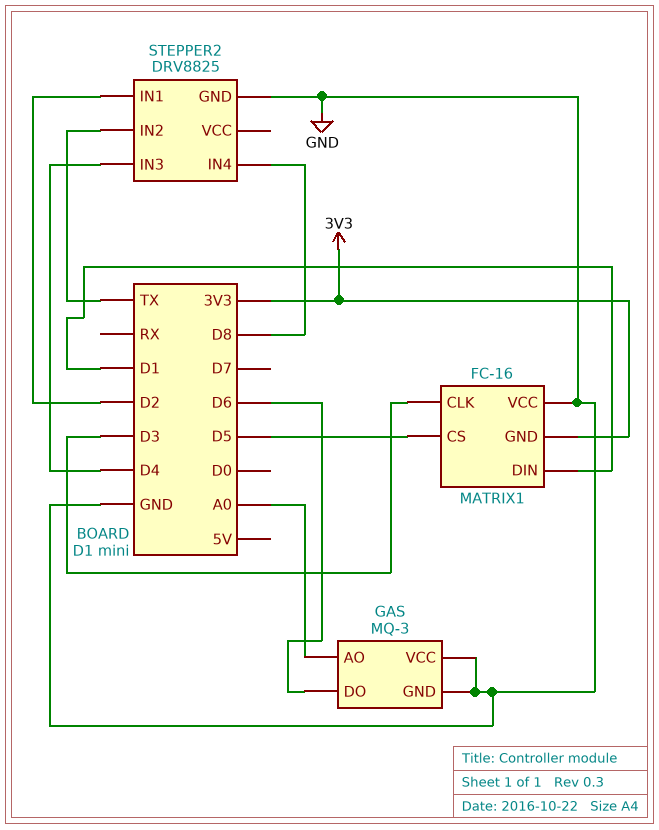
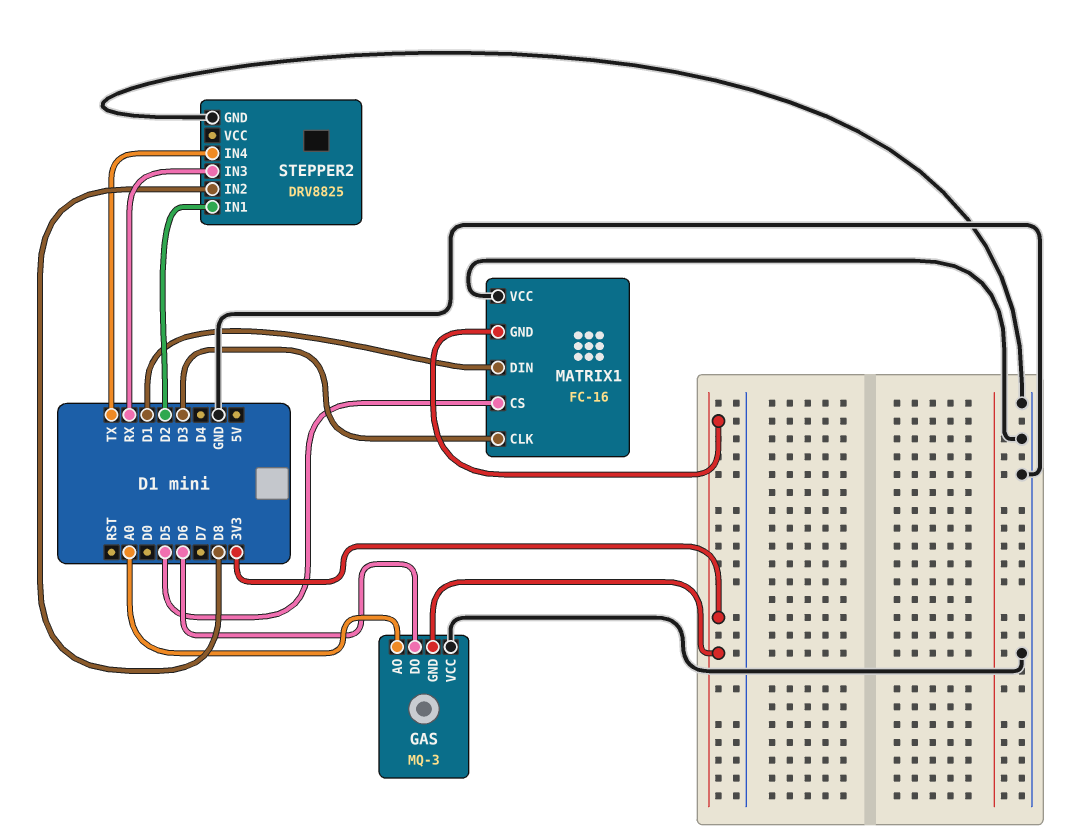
GAS pin GND: GND -> 3V3
STEPPER2 pin IN2: TX -> D8
STEPPER2 pin IN3: D4 -> RX
STEPPER2 pin IN4: D8 -> TX

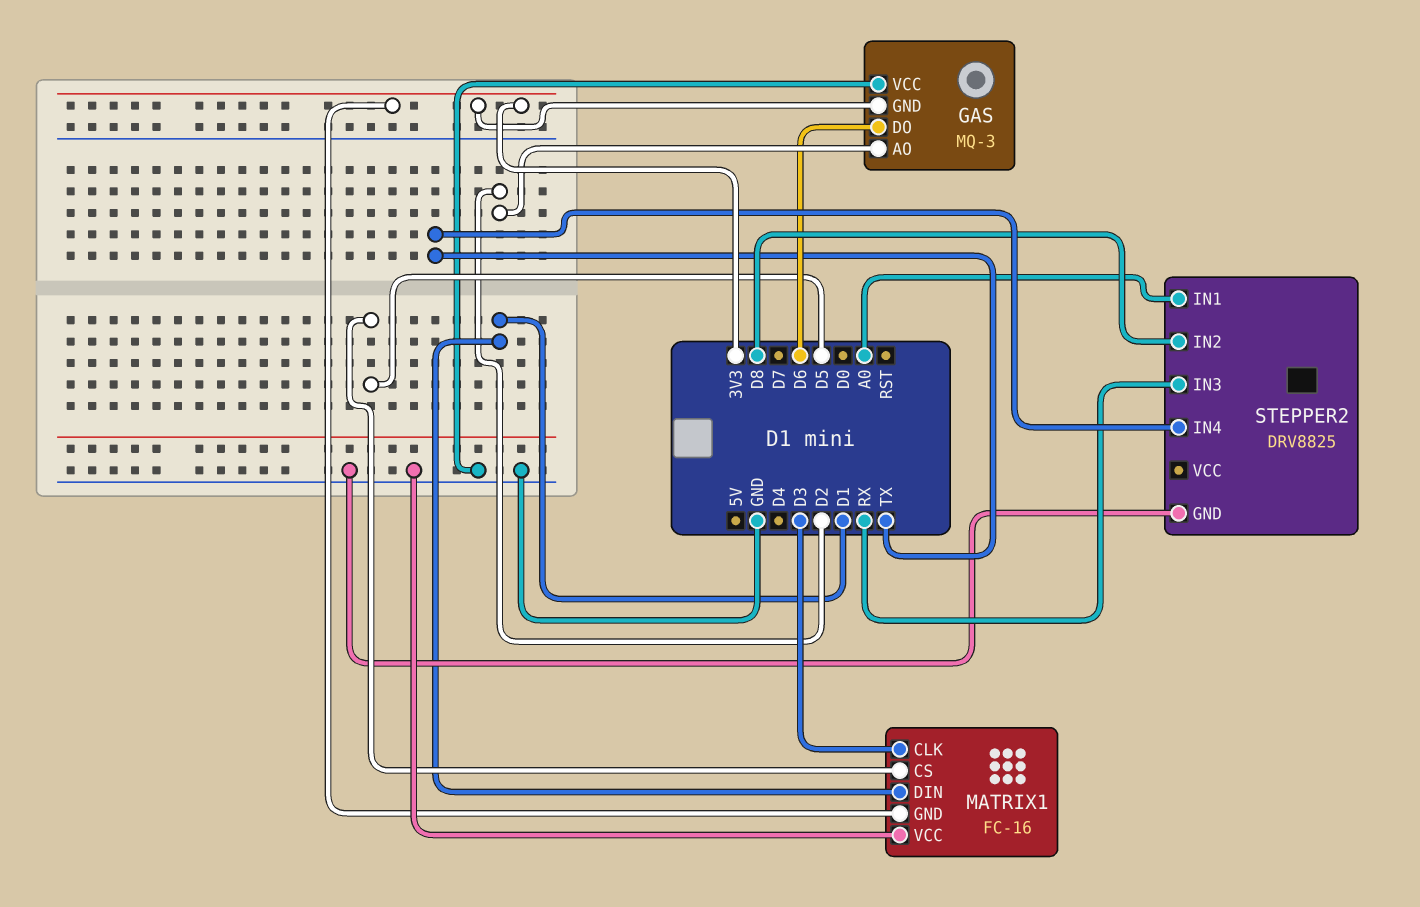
GAS pin AO: A0 -> D2
STEPPER2 pin IN1: D2 -> A0

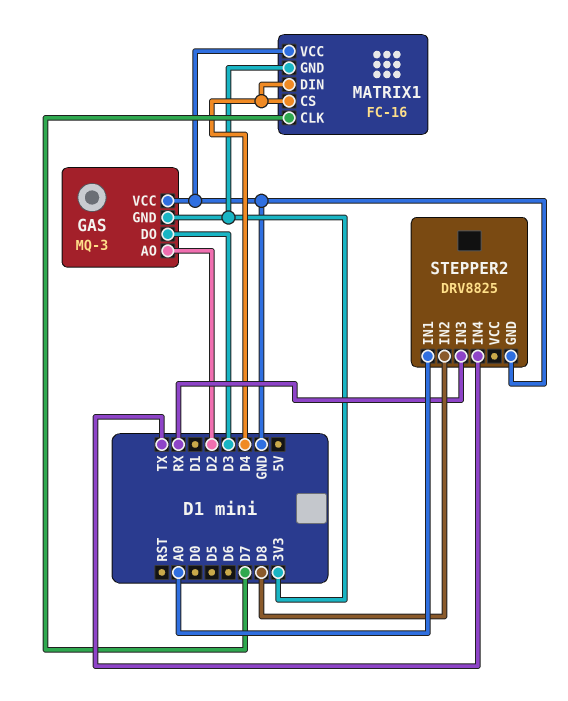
GAS pin DO: D6 -> D3
MATRIX1 pin CLK: D3 -> D7
MATRIX1 pin CS: D5 -> D4
MATRIX1 pin DIN: D1 -> D4

